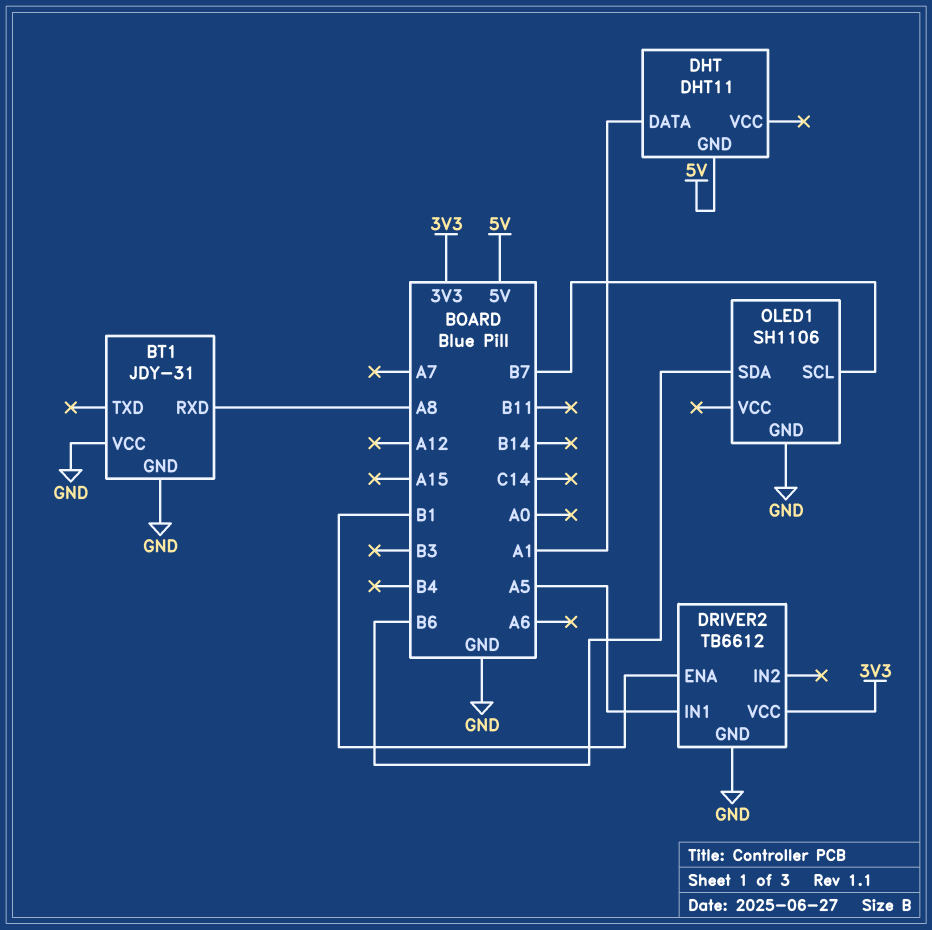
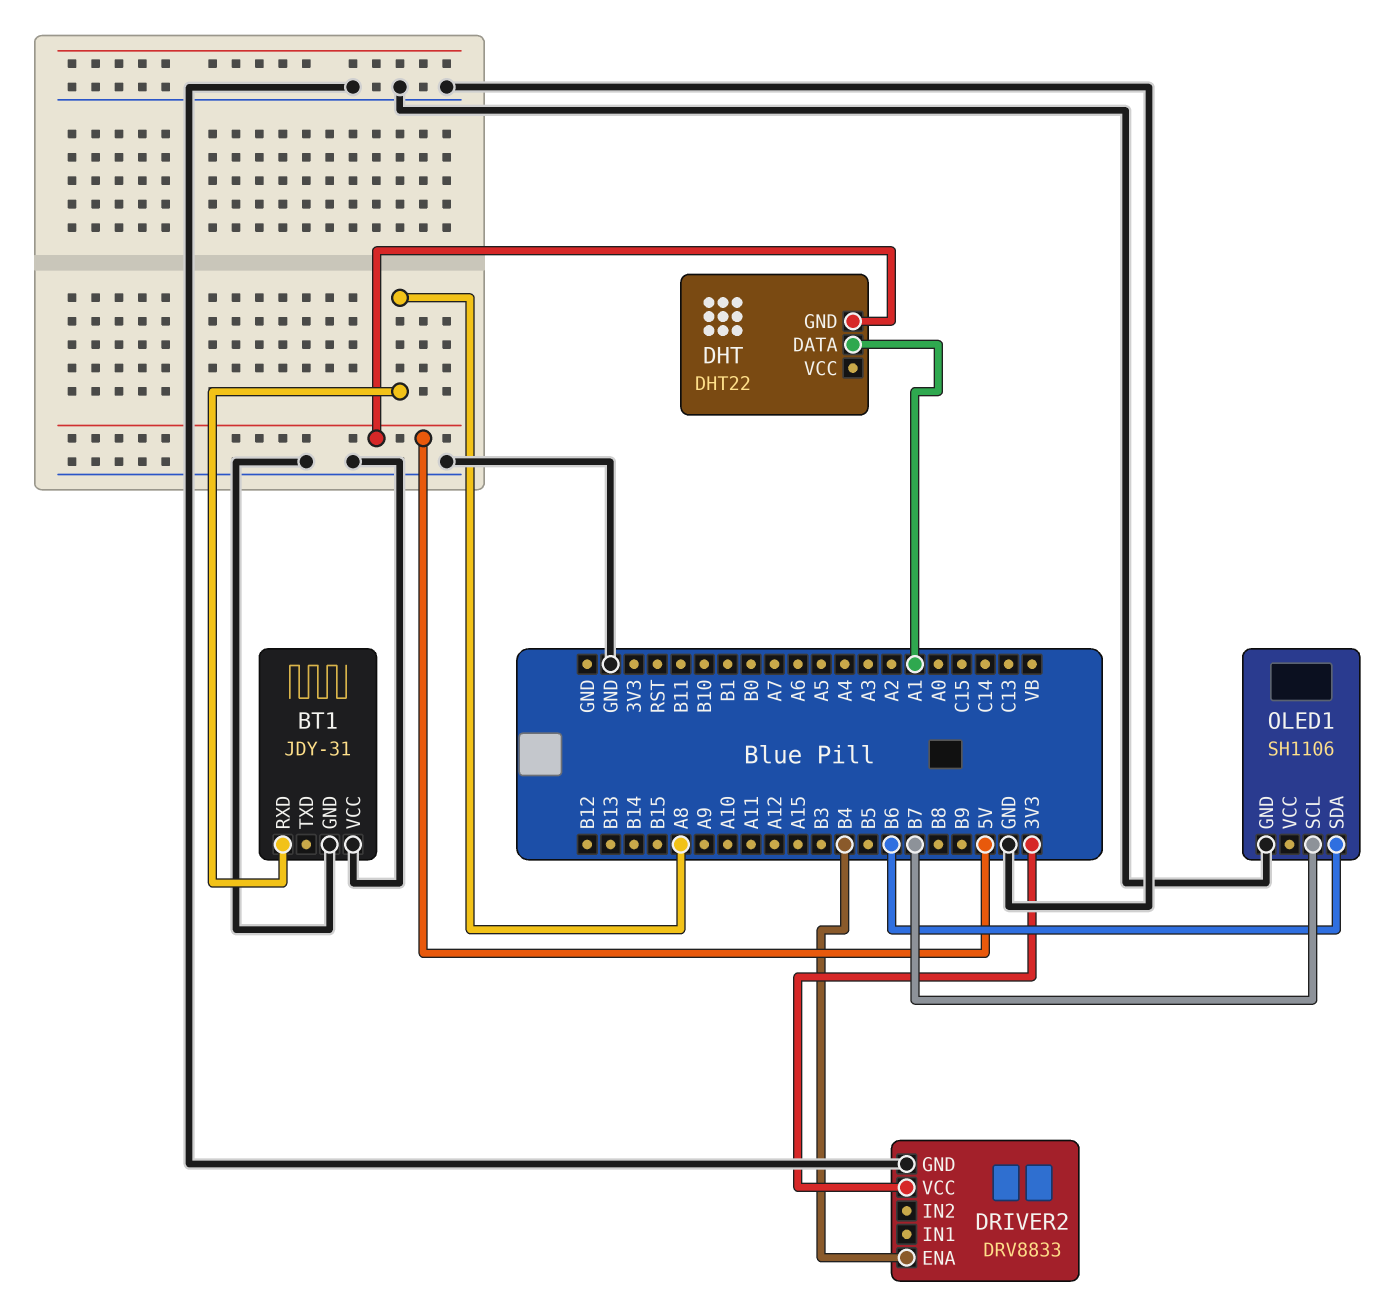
DHT: DHT11 -> DHT22
DRIVER2: TB6612 -> DRV8833
DRIVER2 pin ENA: B1 -> B4
DRIVER2 pin IN1: A5 -> none

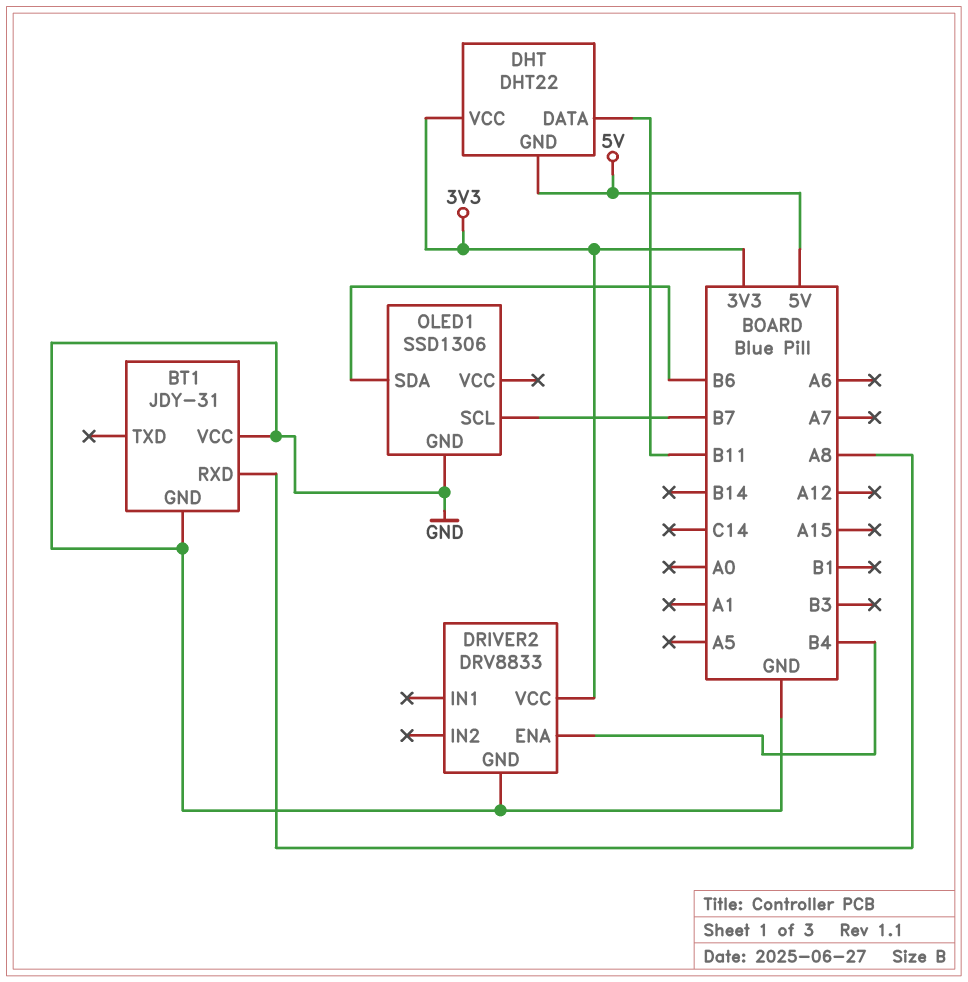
DHT pin DATA: A1 -> B11
DHT pin VCC: none -> 3V3
OLED1: SH1106 -> SSD1306

